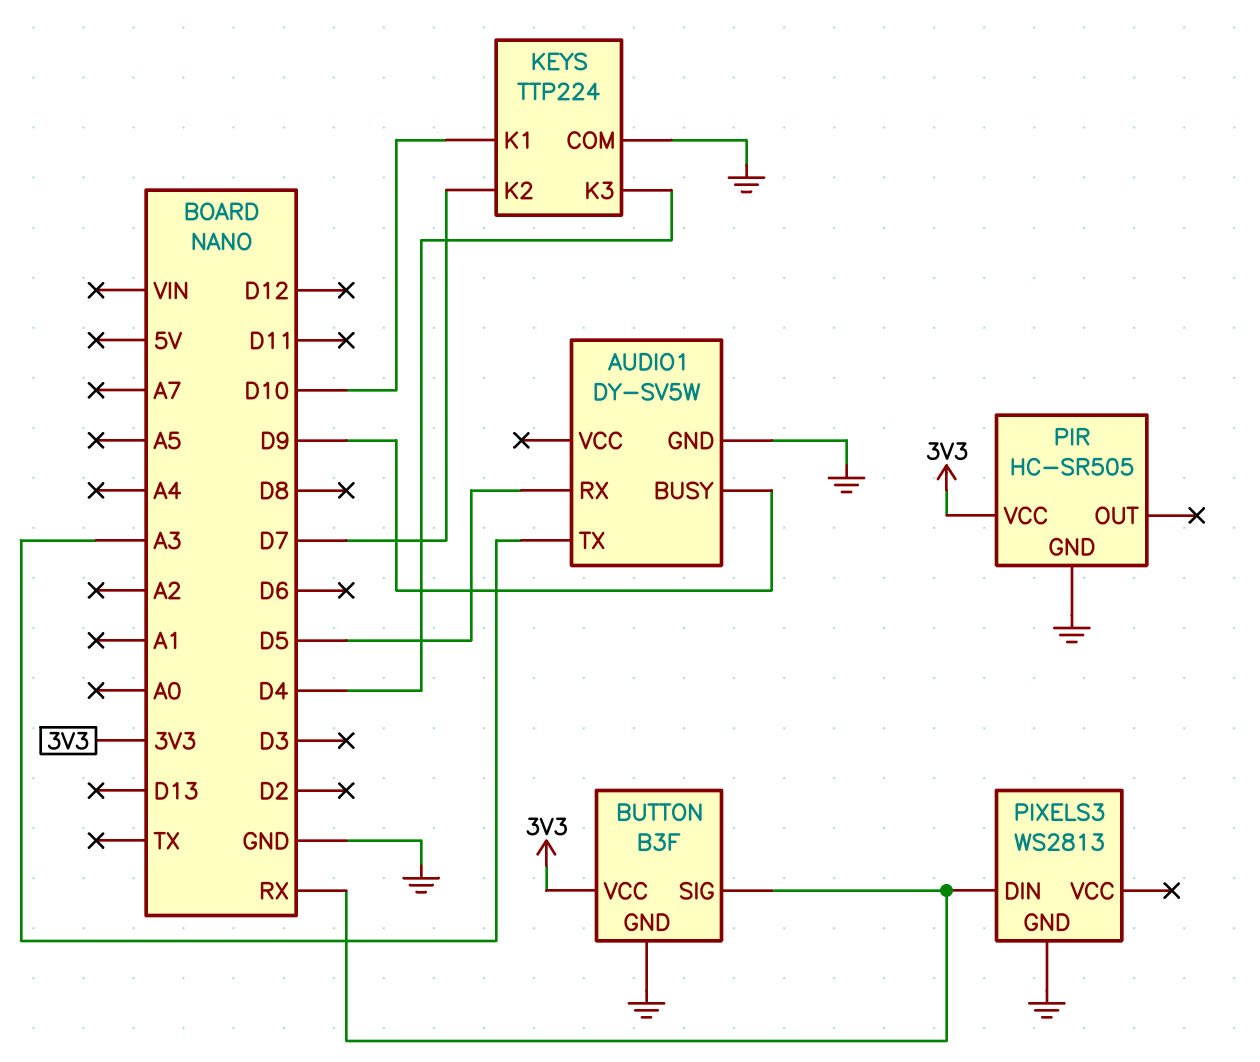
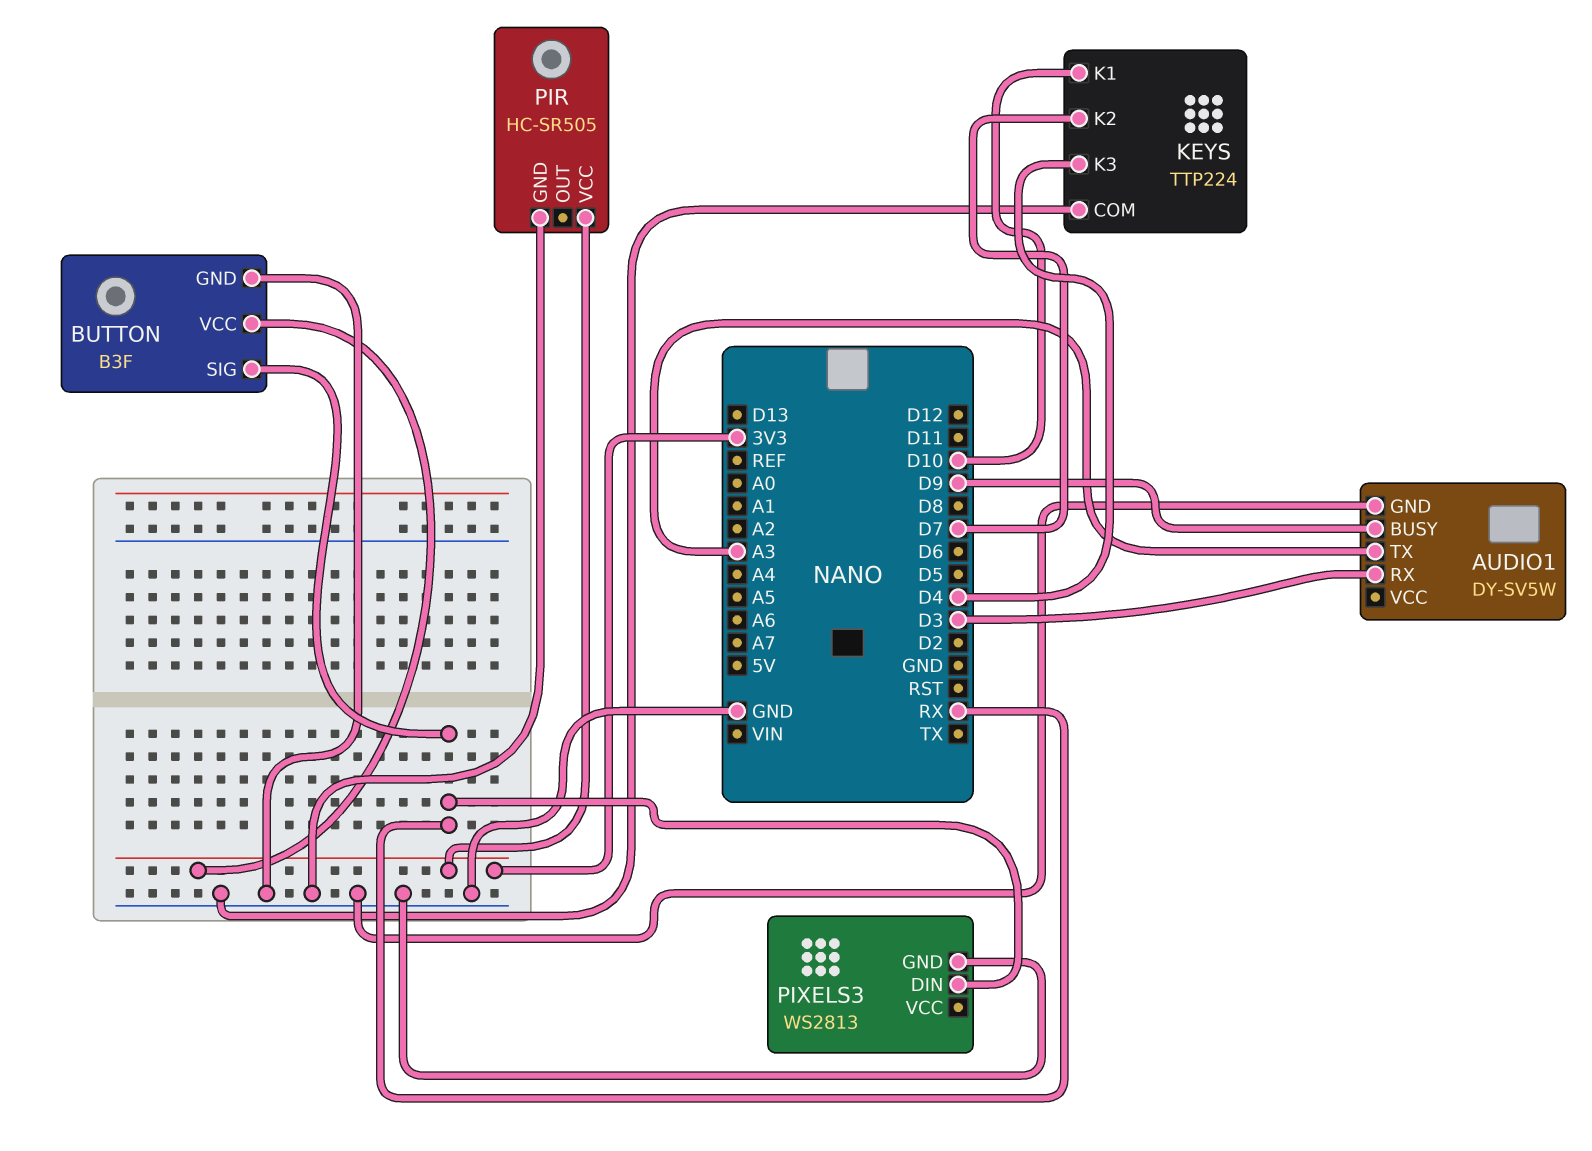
AUDIO1 pin RX: D5 -> D3

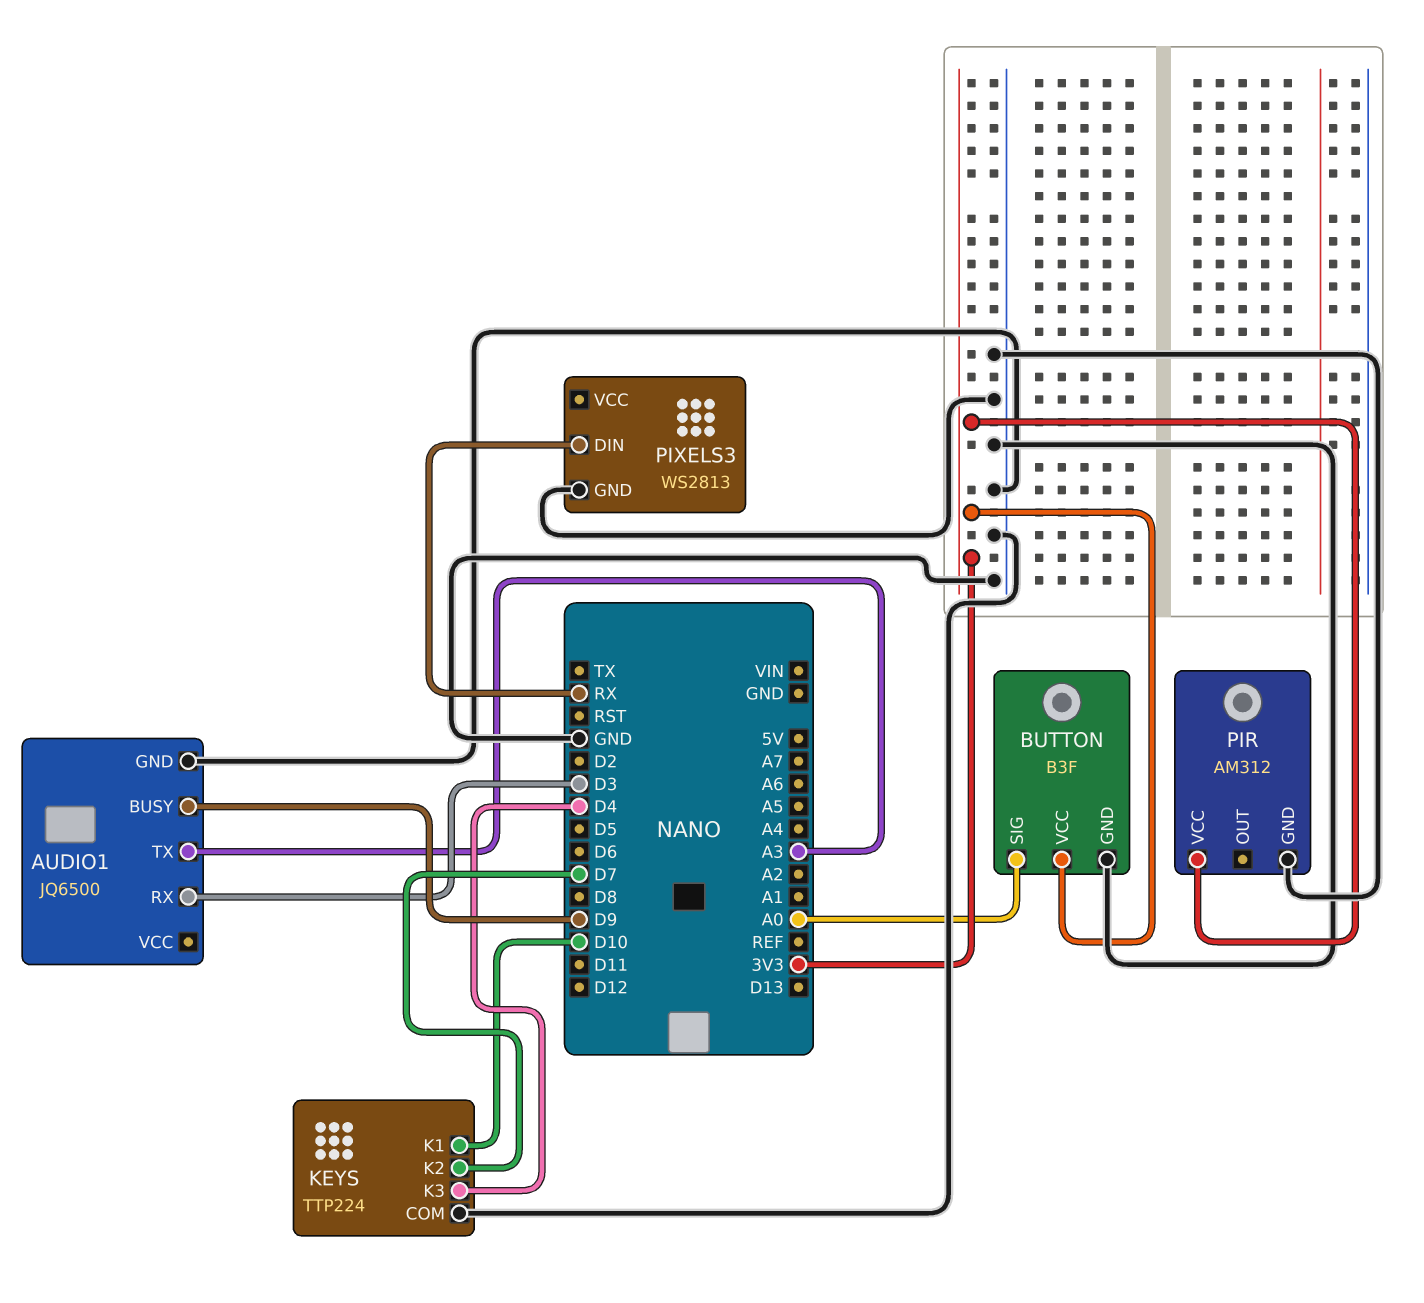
AUDIO1: DY-SV5W -> JQ6500
BUTTON pin SIG: RX -> A0
PIR: HC-SR505 -> AM312

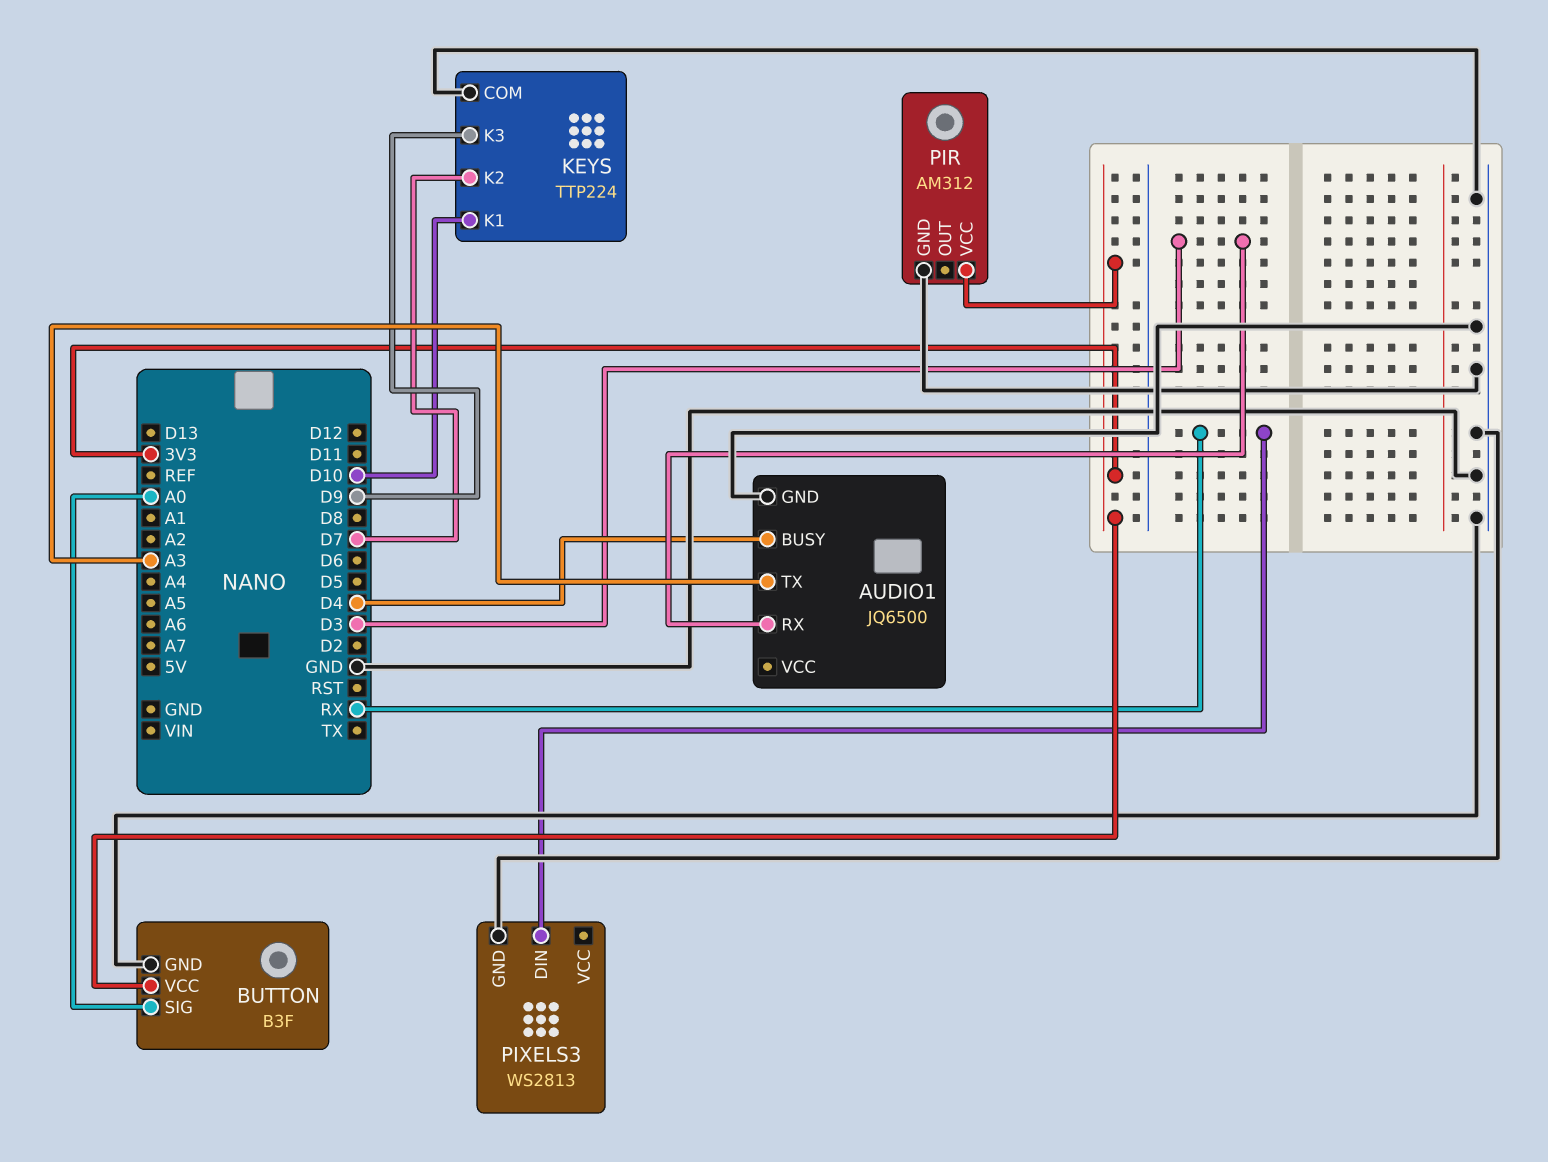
AUDIO1 pin BUSY: D9 -> D4
KEYS pin K3: D4 -> D9

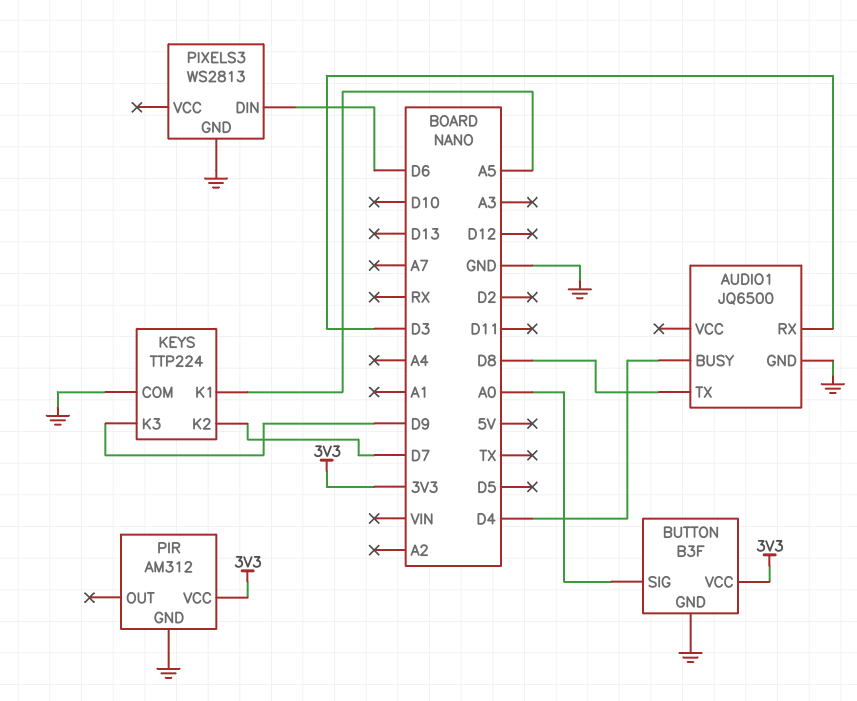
AUDIO1 pin TX: A3 -> D8
KEYS pin K1: D10 -> A5
PIXELS3 pin DIN: RX -> D6

